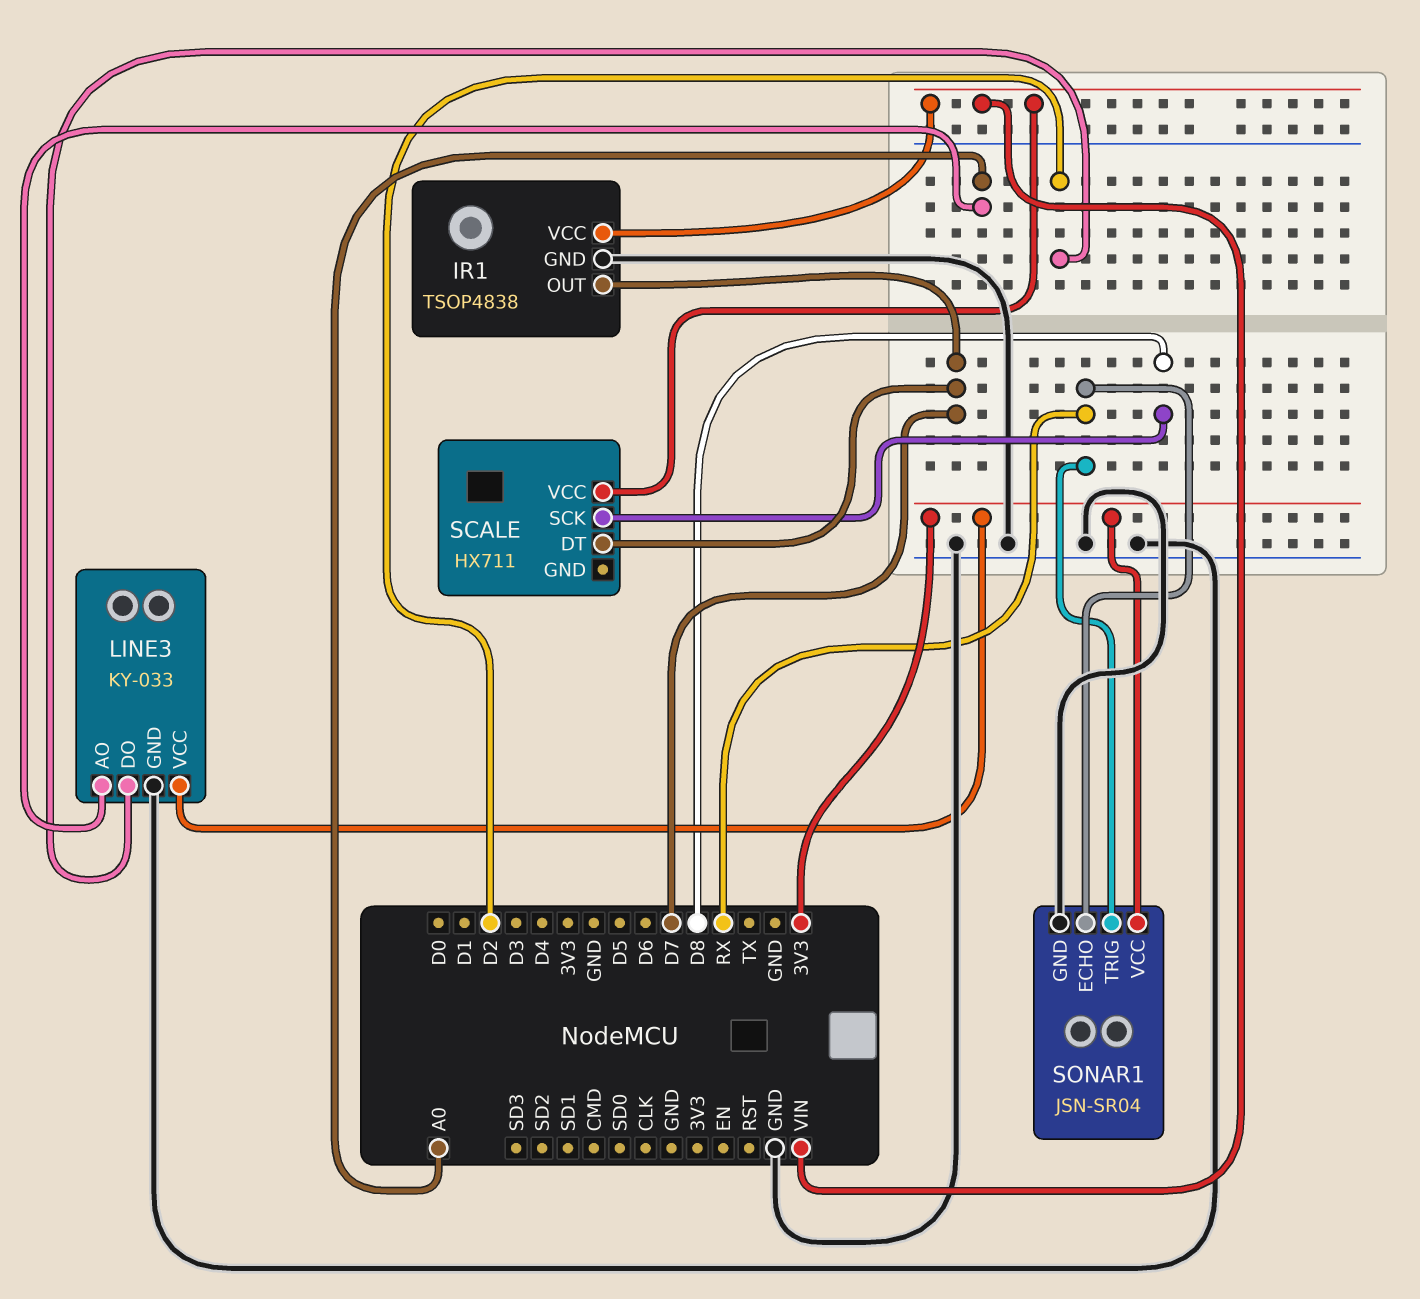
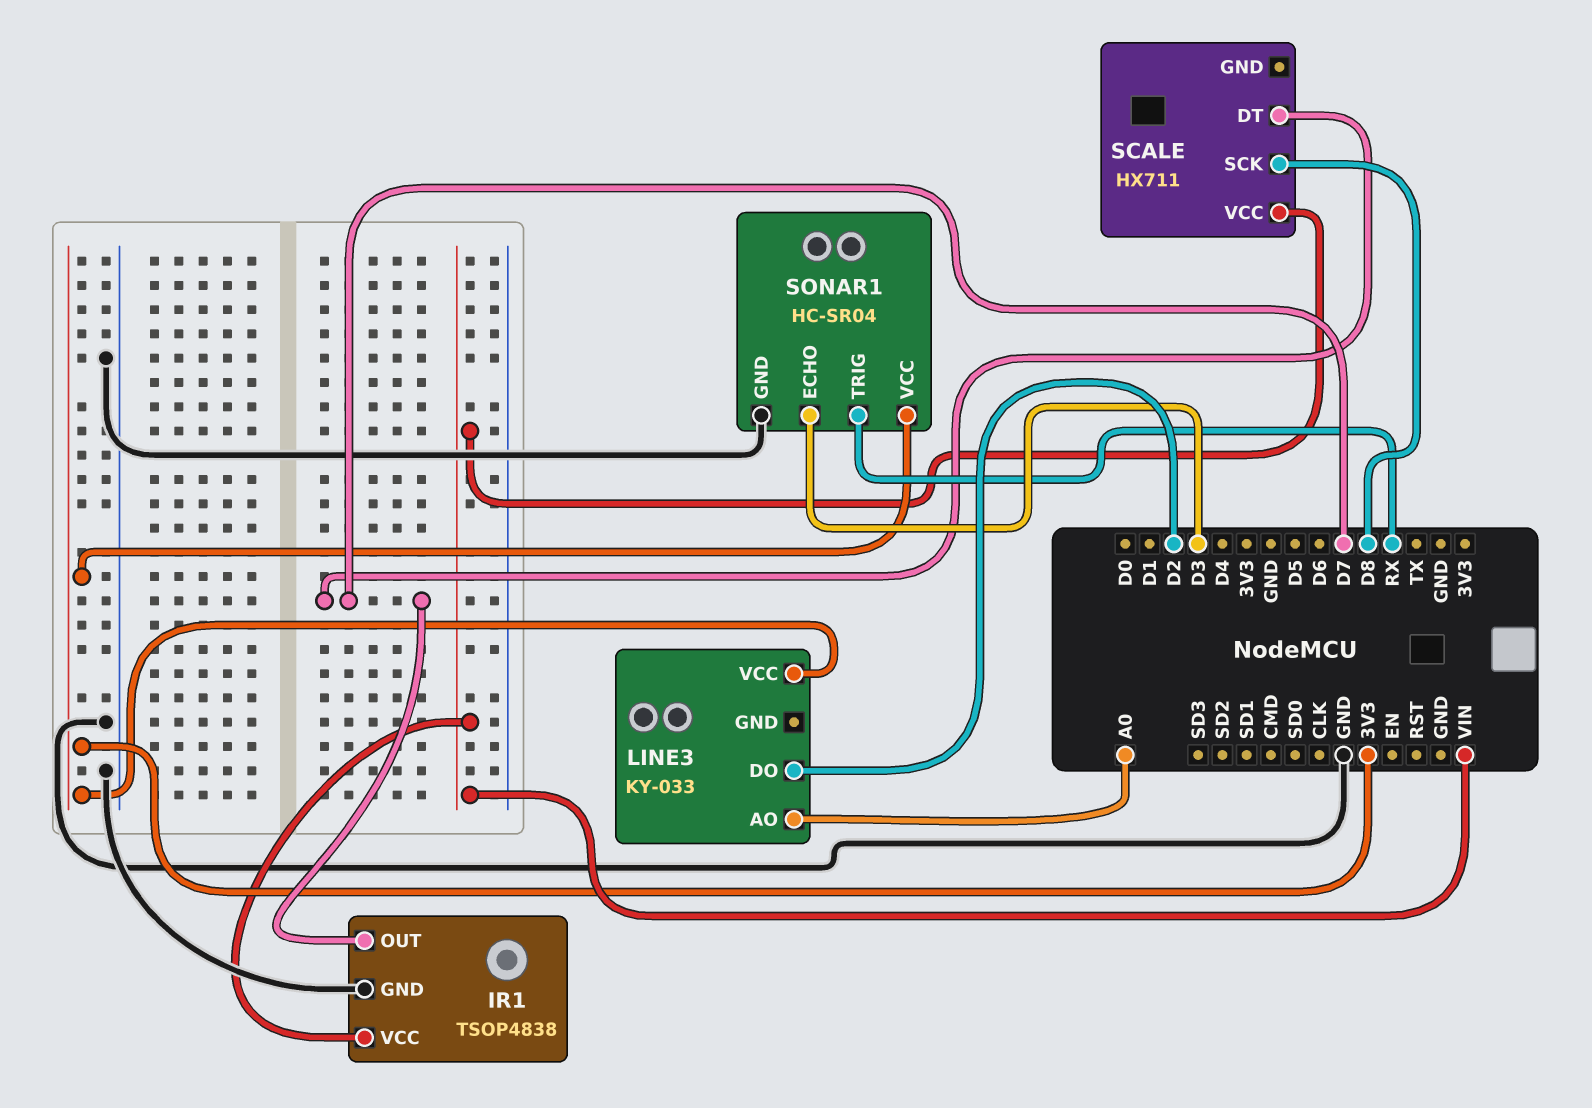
LINE3 pin GND: GND -> none
SONAR1: JSN-SR04 -> HC-SR04
SONAR1 pin ECHO: RX -> D3

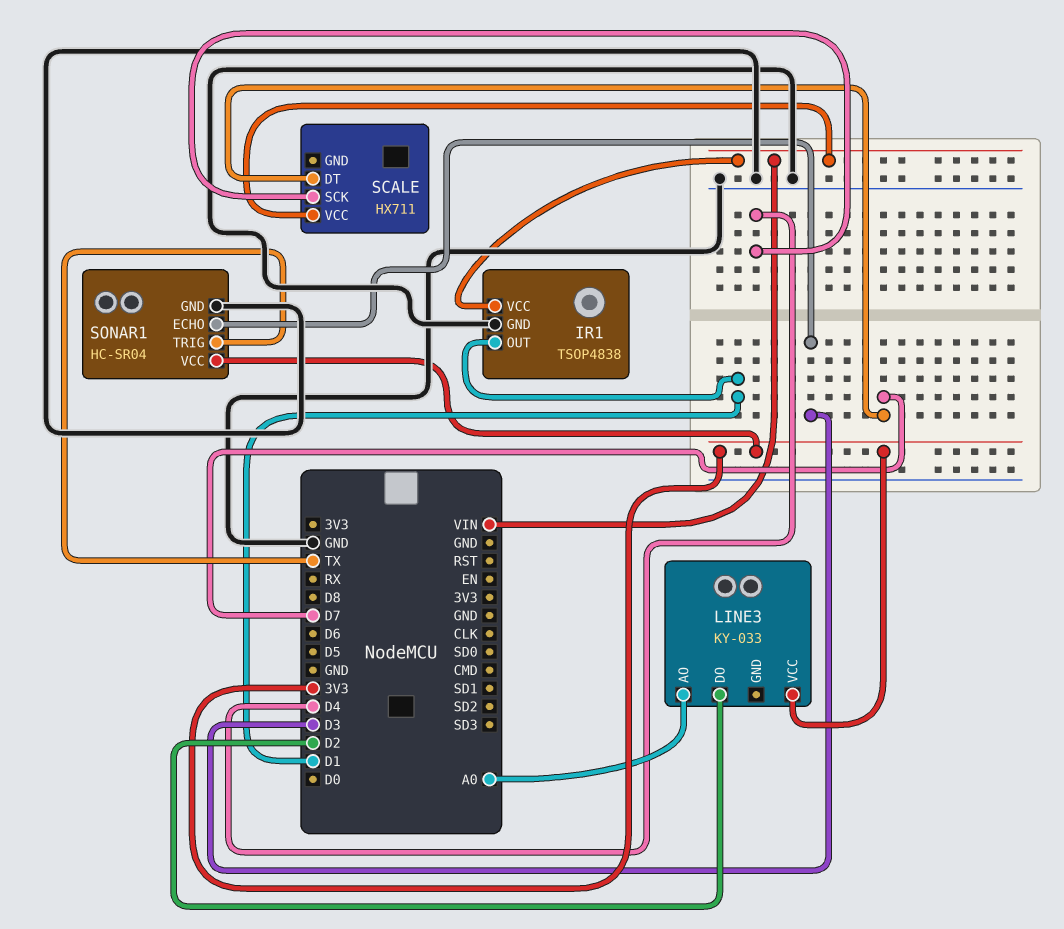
IR1 pin OUT: D7 -> D1
SCALE pin SCK: D8 -> D4
SONAR1 pin TRIG: RX -> TX

